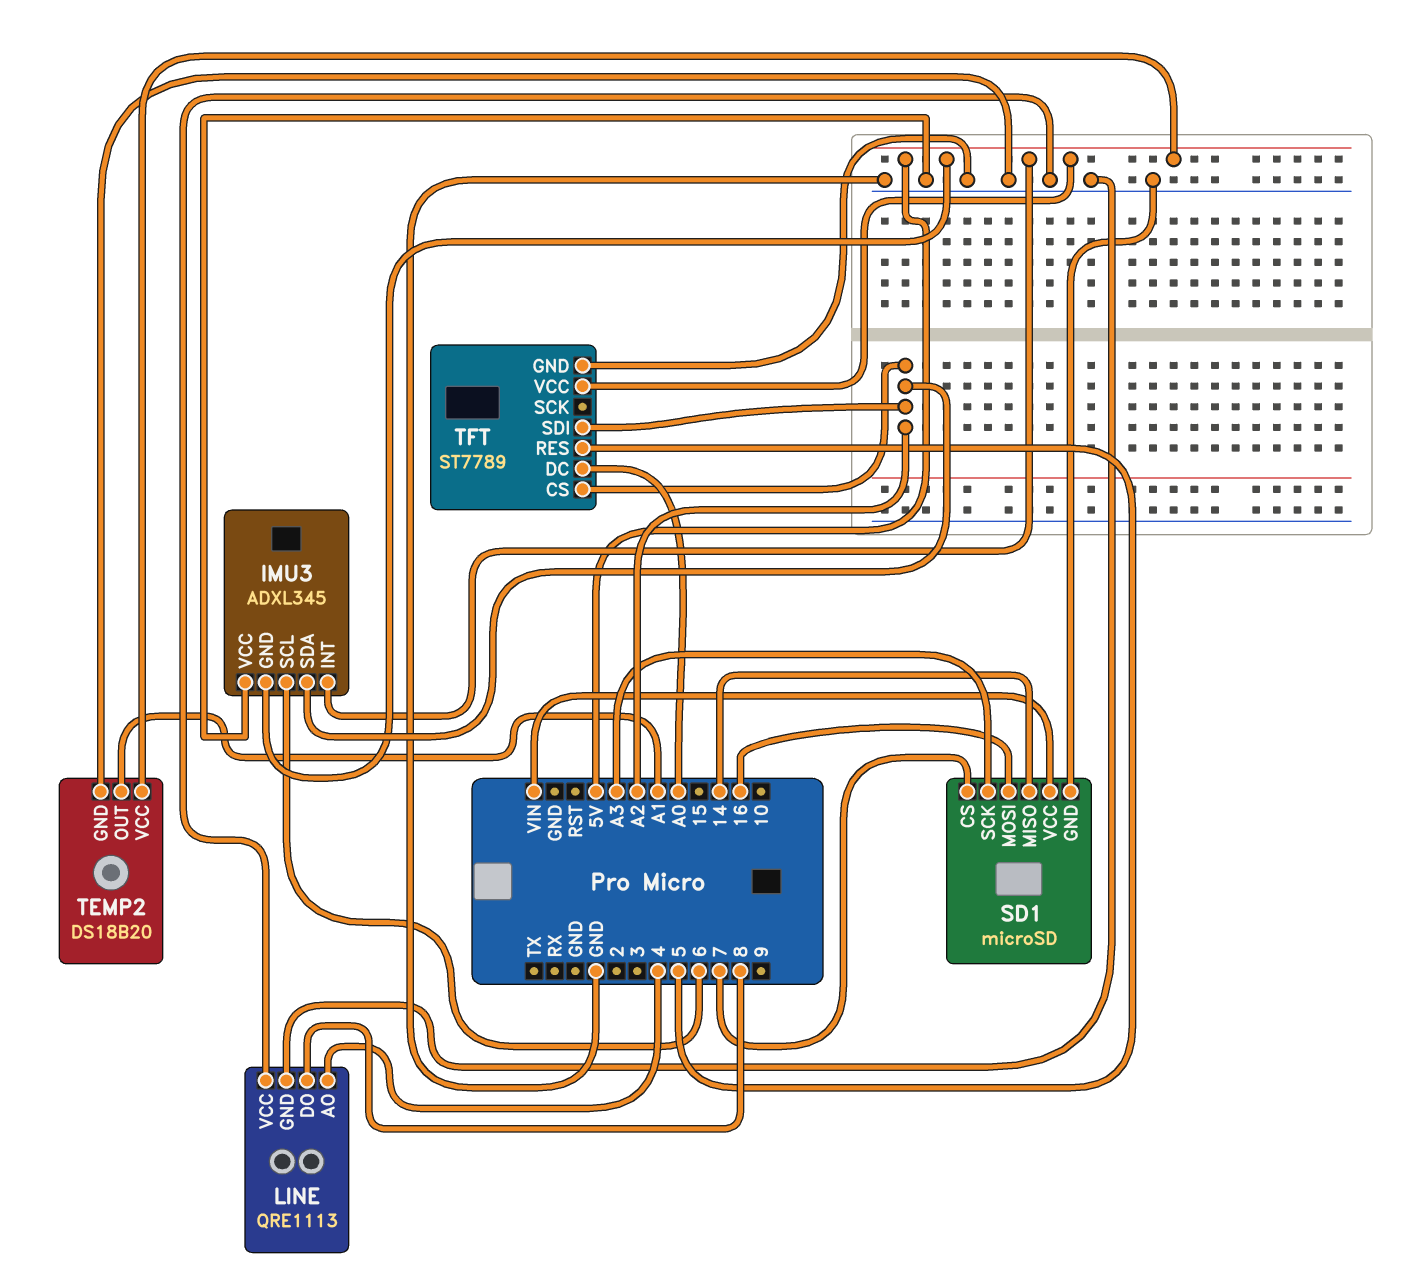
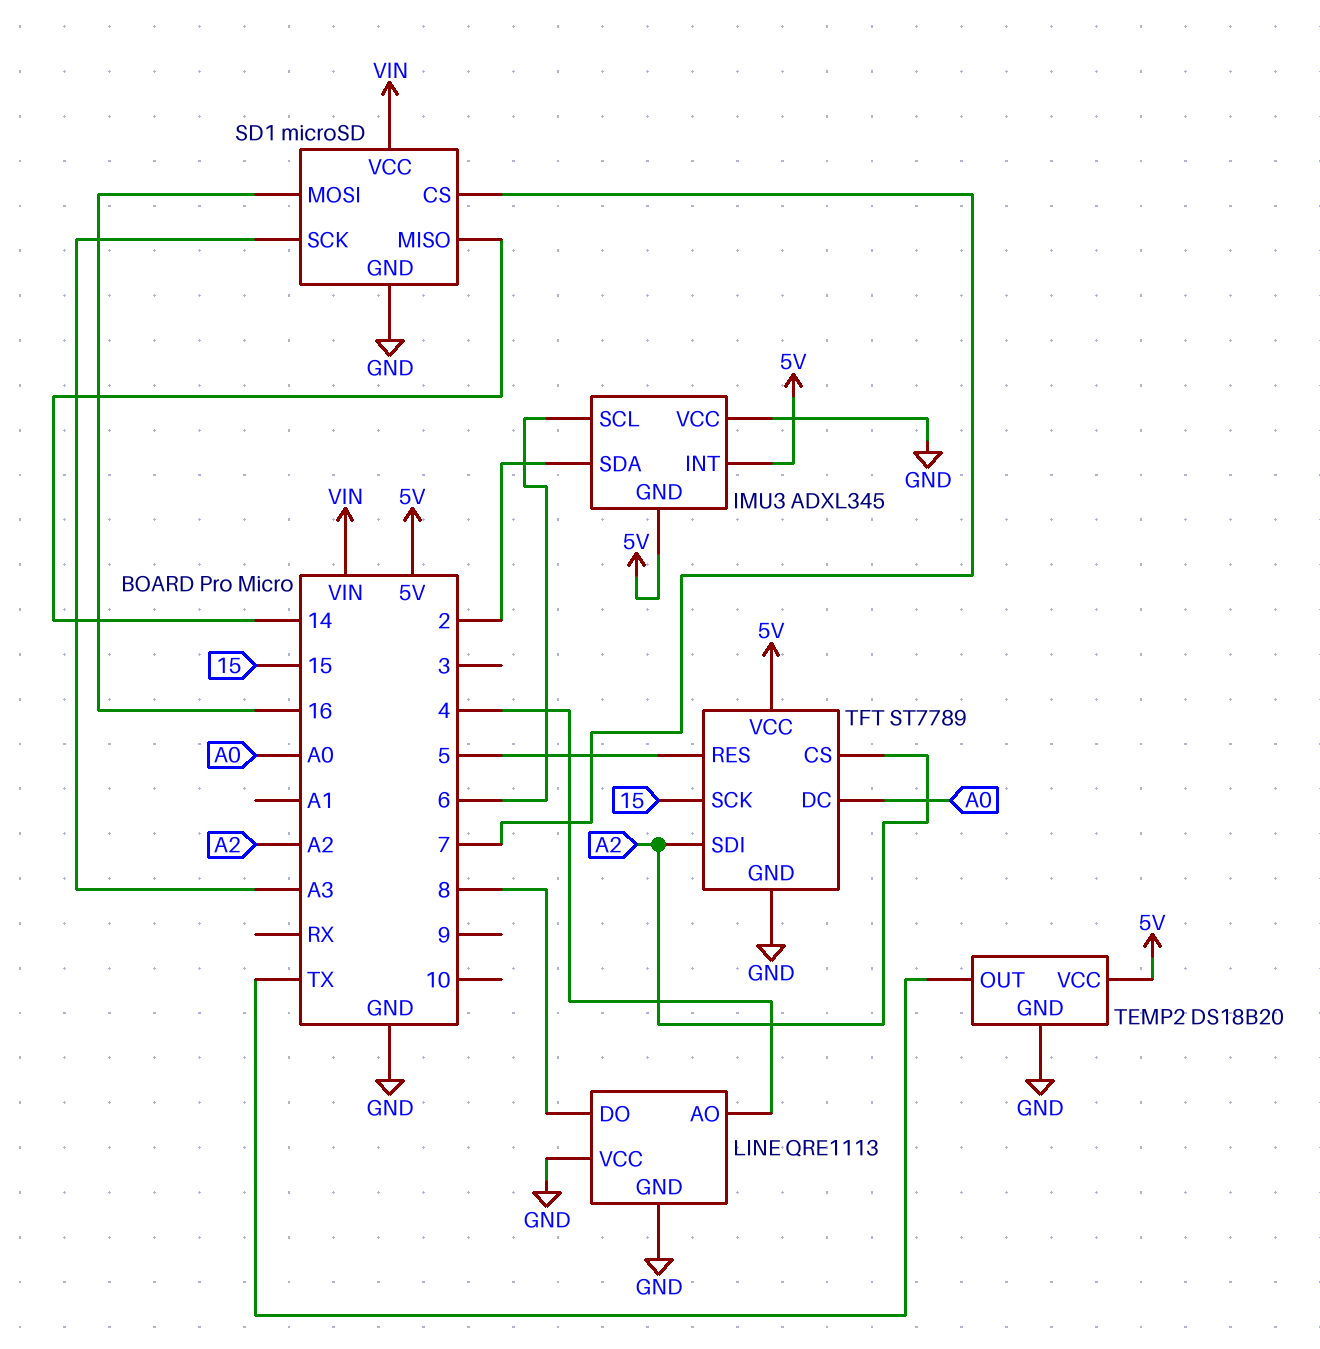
IMU3 pin SDA: A2 -> 2
TEMP2 pin OUT: A1 -> TX
TFT pin SCK: none -> 15

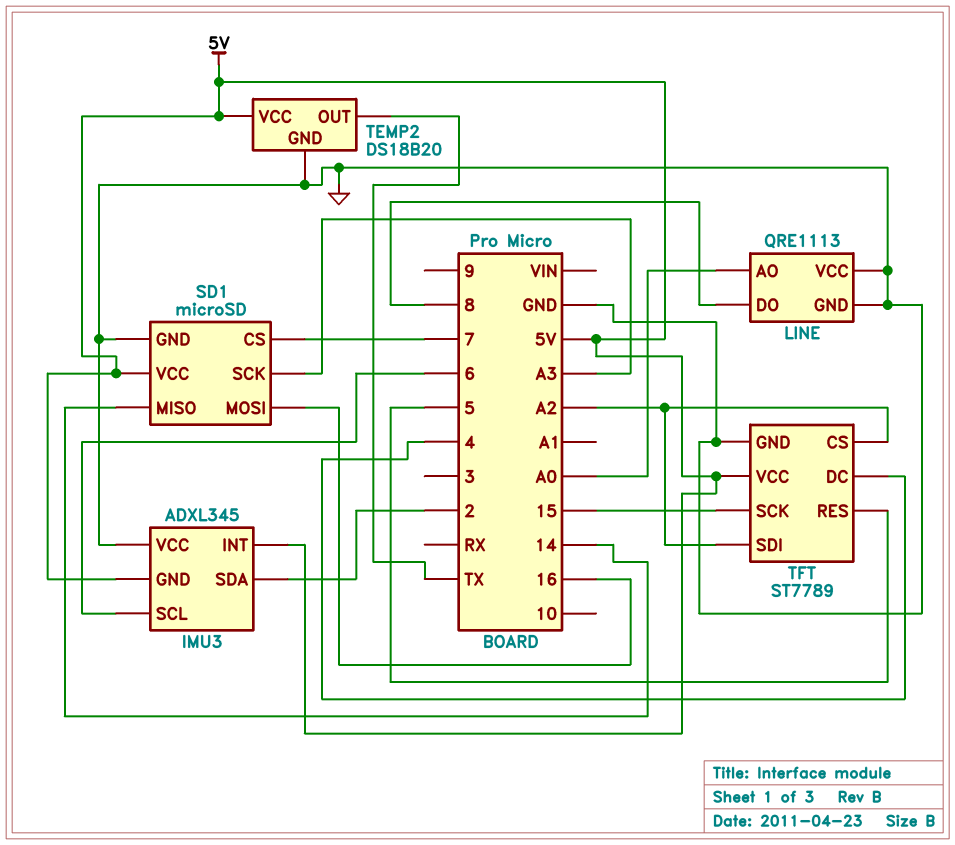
LINE pin AO: 4 -> A0
SD1 pin VCC: VIN -> 5V
TFT pin DC: A0 -> 4

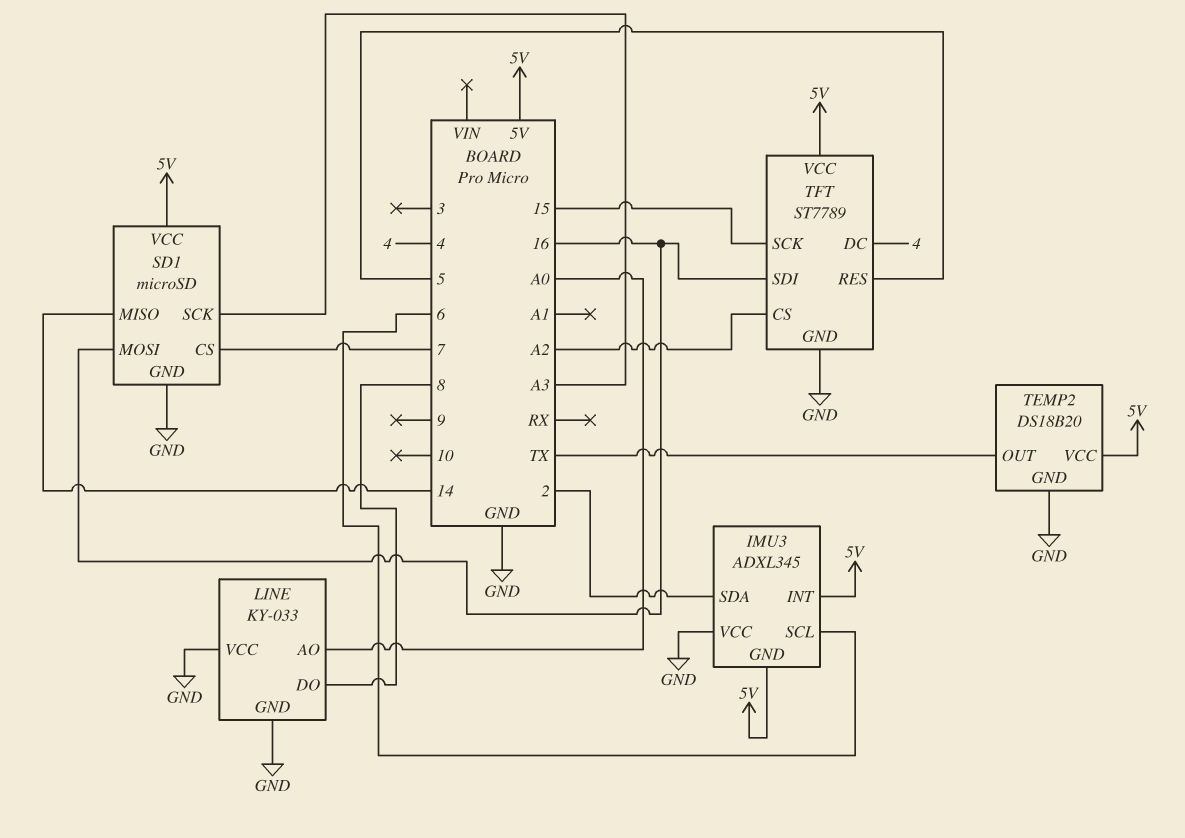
LINE: QRE1113 -> KY-033
TFT pin SDI: A2 -> 16

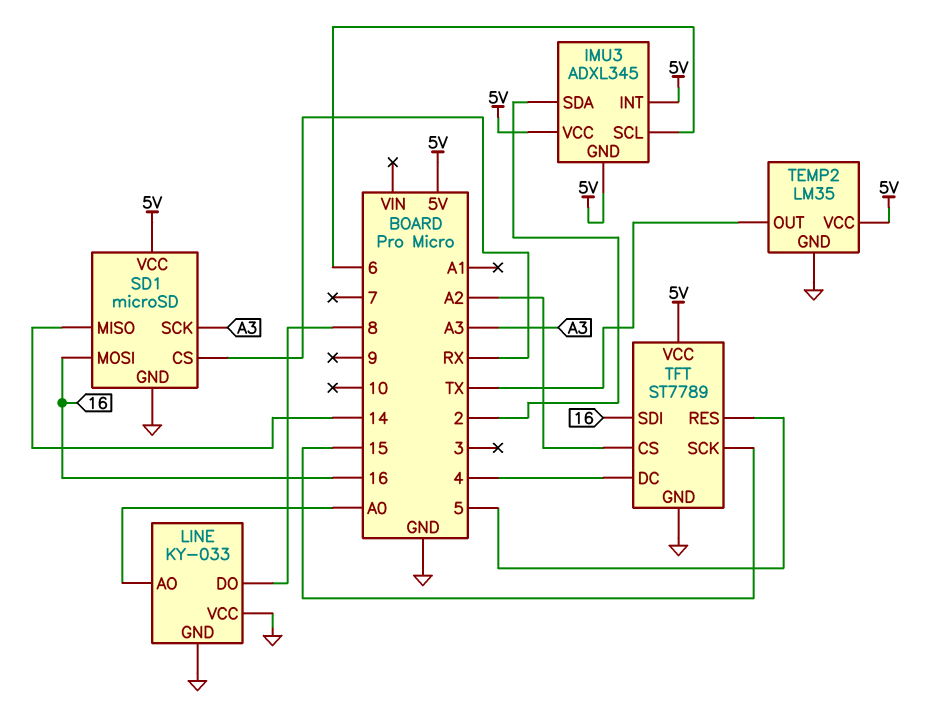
IMU3 pin VCC: GND -> 5V
SD1 pin CS: 7 -> RX
TEMP2: DS18B20 -> LM35

